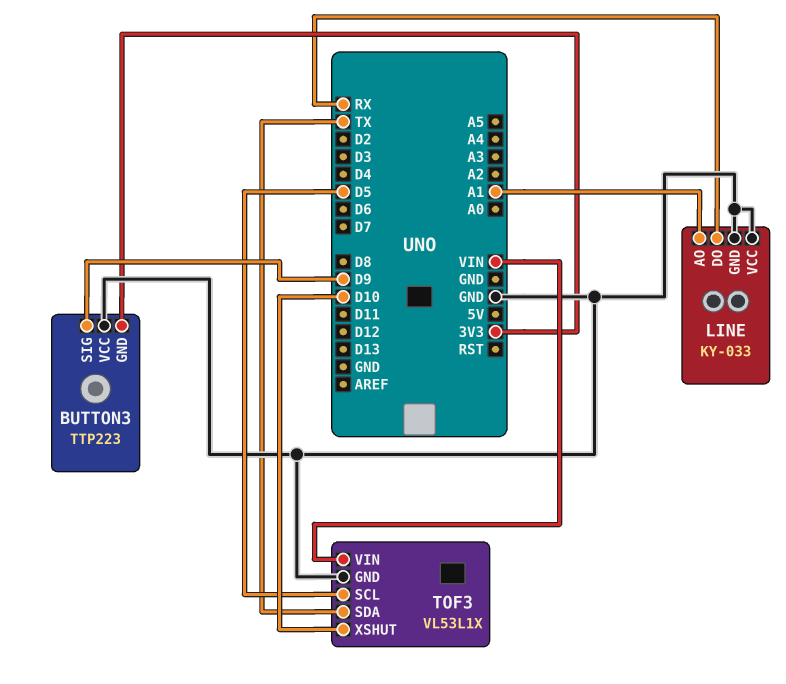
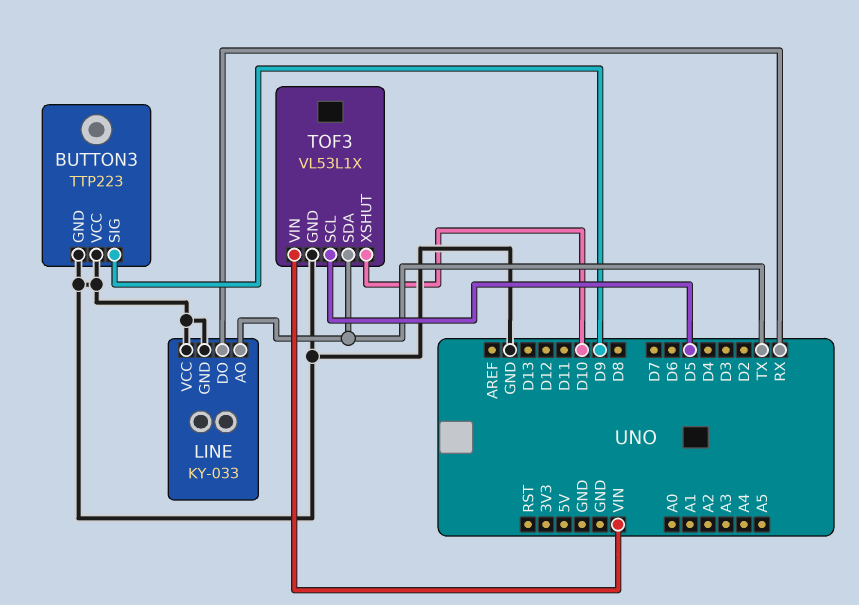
BUTTON3 pin GND: 3V3 -> GND
LINE pin AO: A1 -> TX

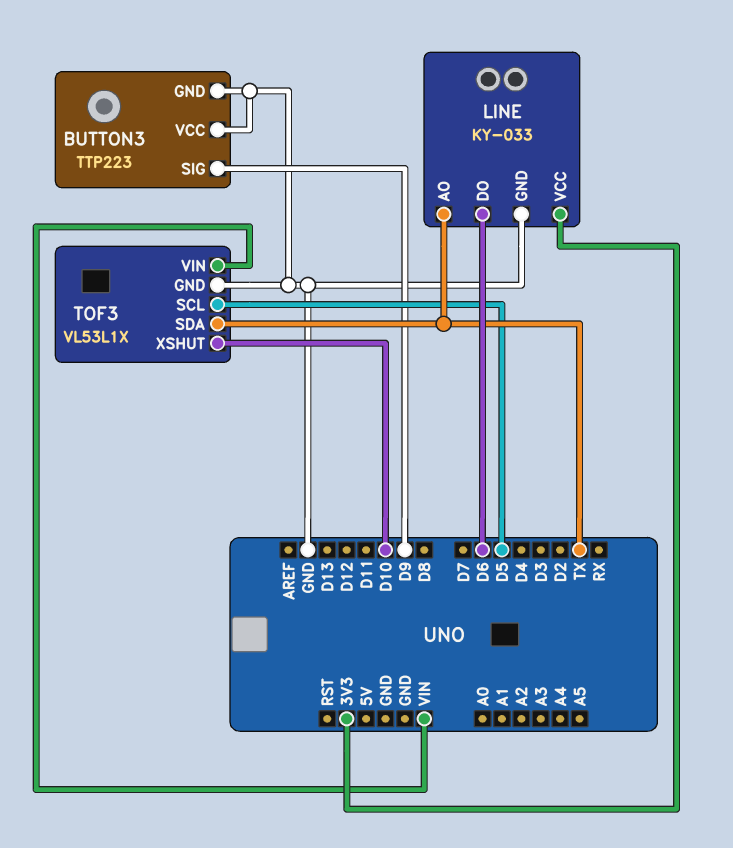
LINE pin DO: RX -> D6
LINE pin VCC: GND -> 3V3

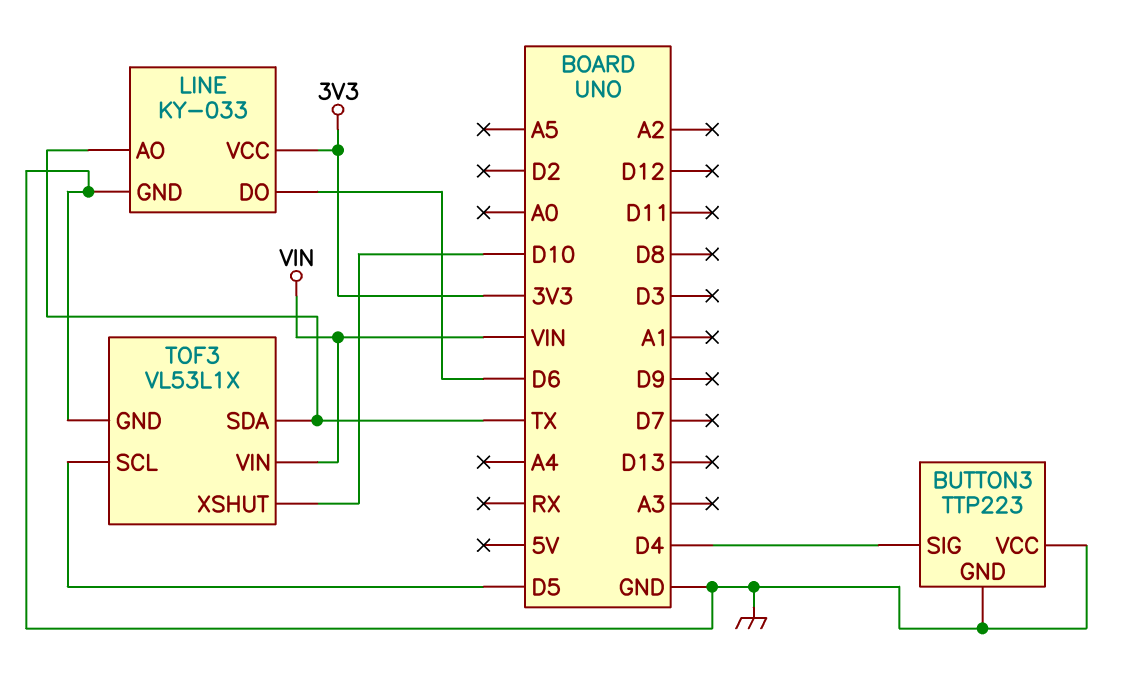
BUTTON3 pin SIG: D9 -> D4

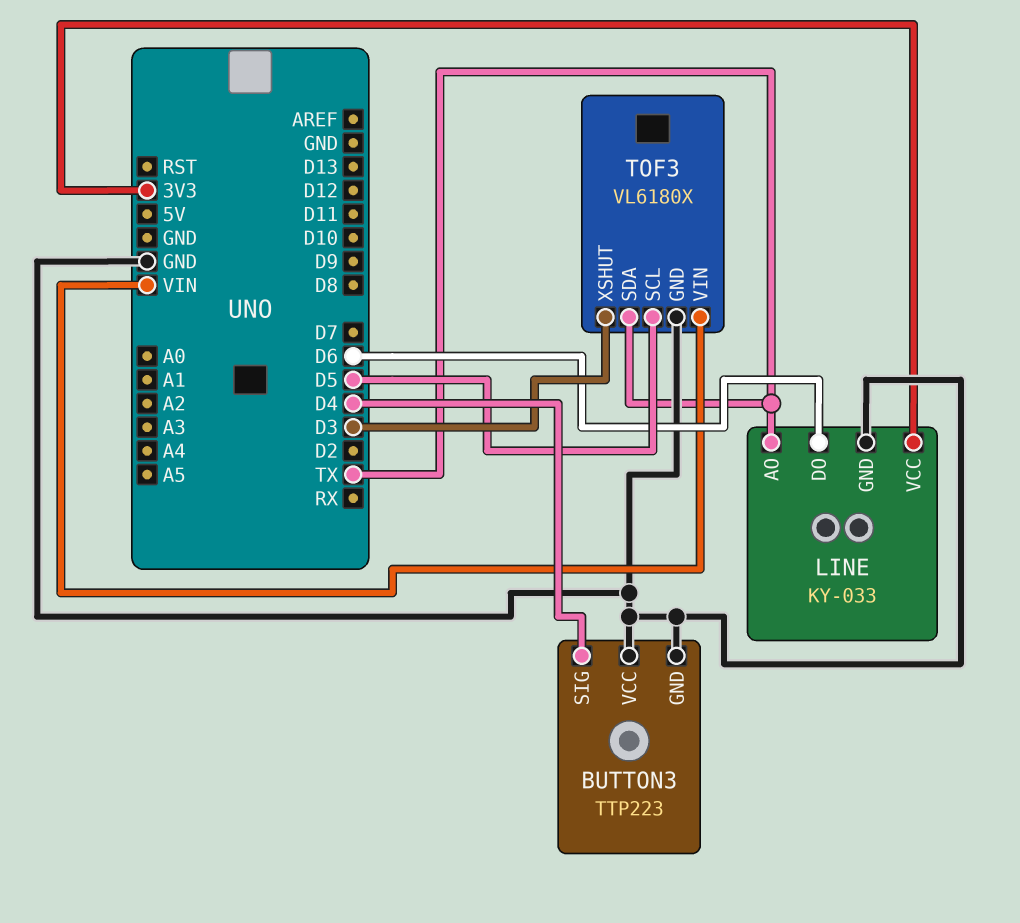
TOF3: VL53L1X -> VL6180X
TOF3 pin XSHUT: D10 -> D3

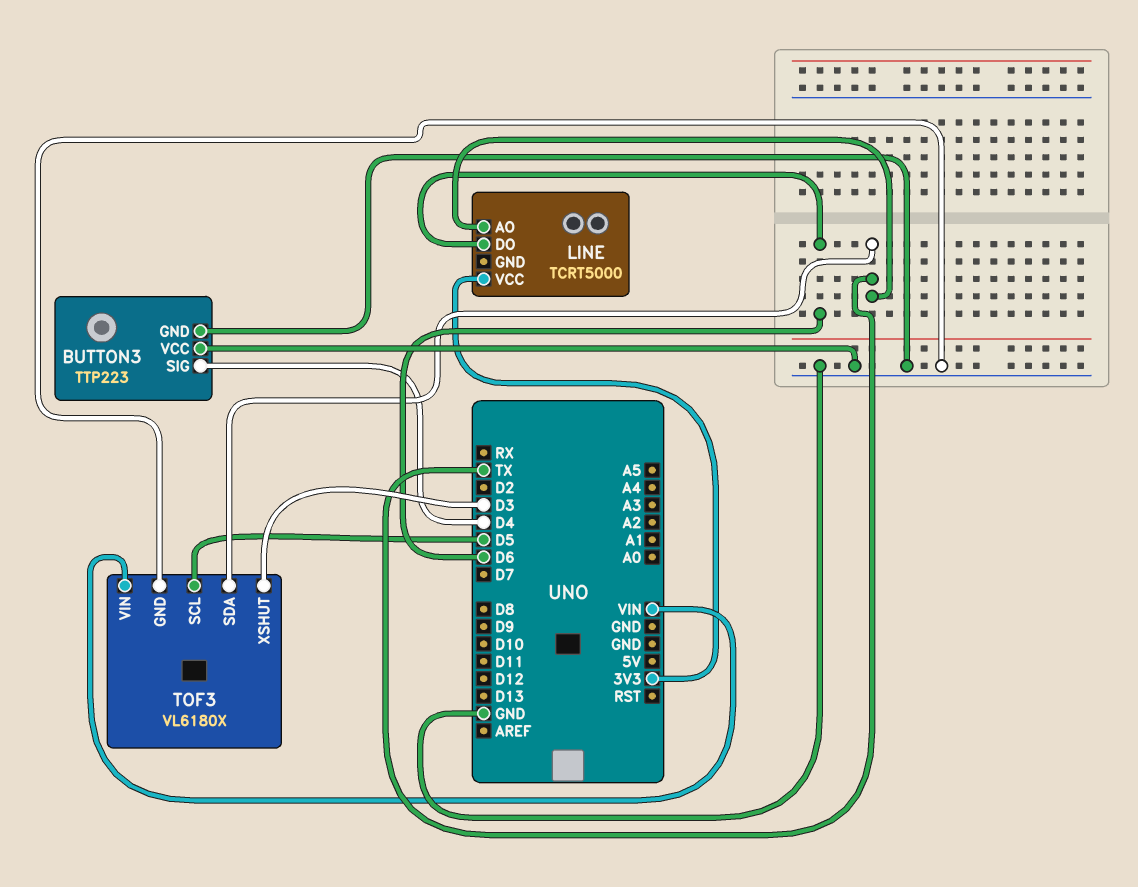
LINE: KY-033 -> TCRT5000
LINE pin GND: GND -> none

